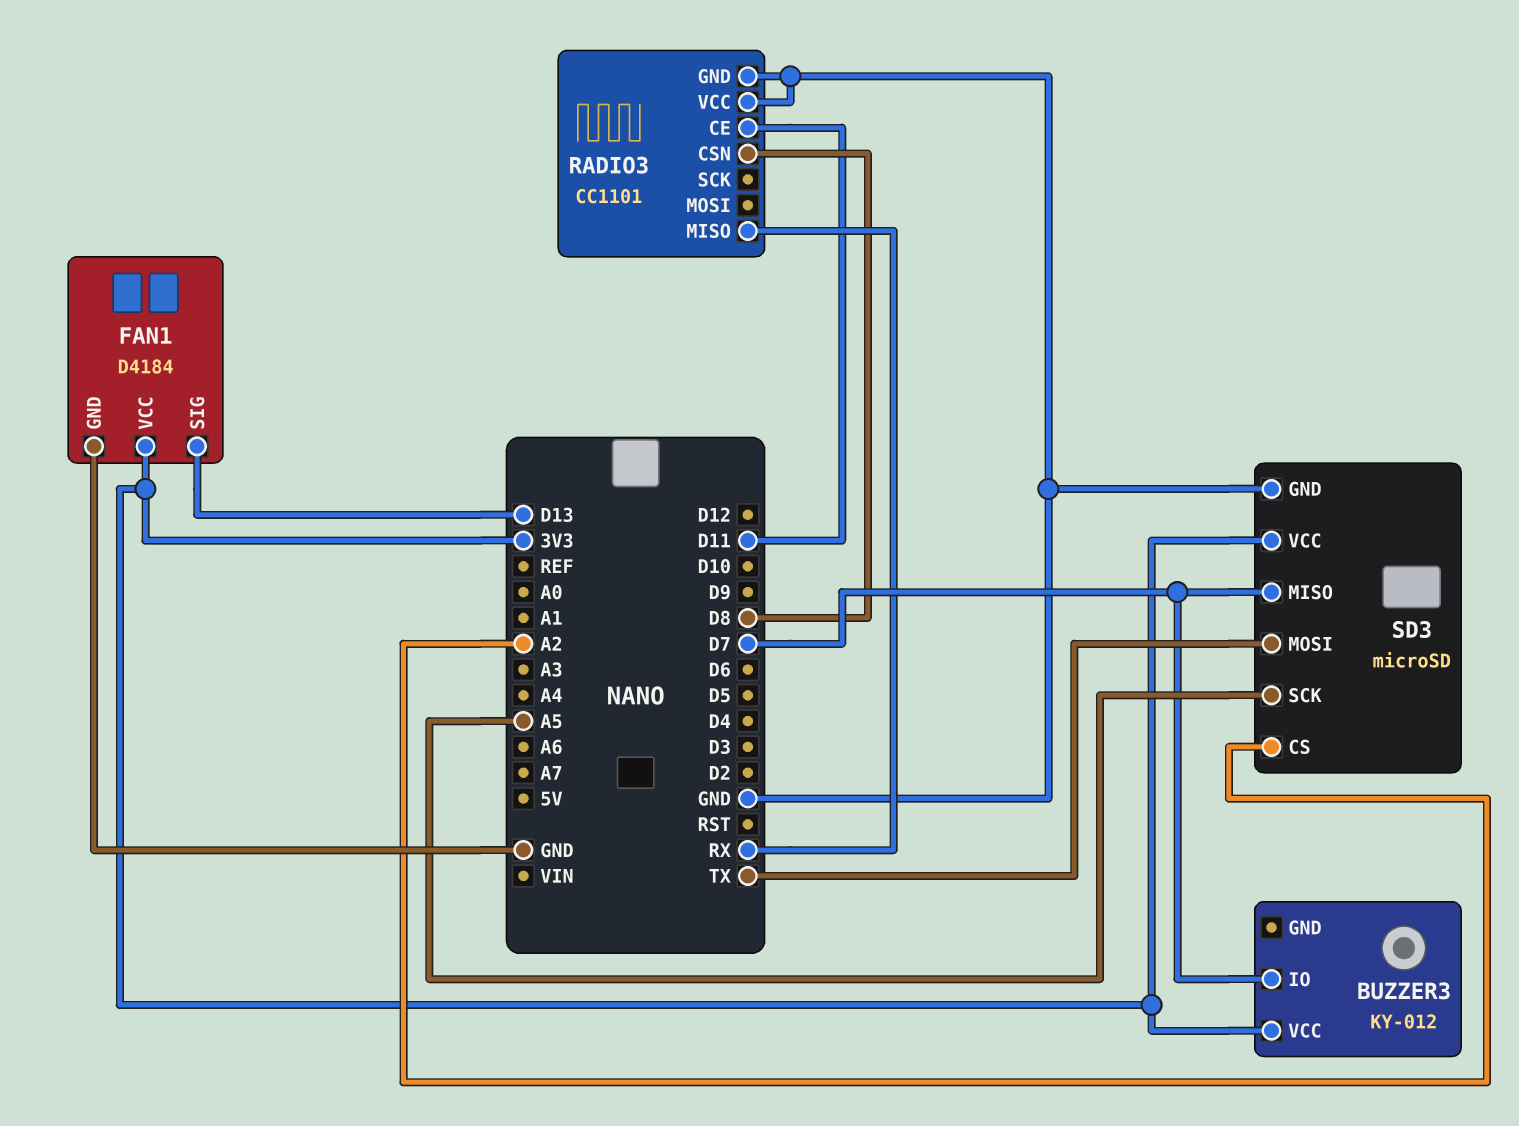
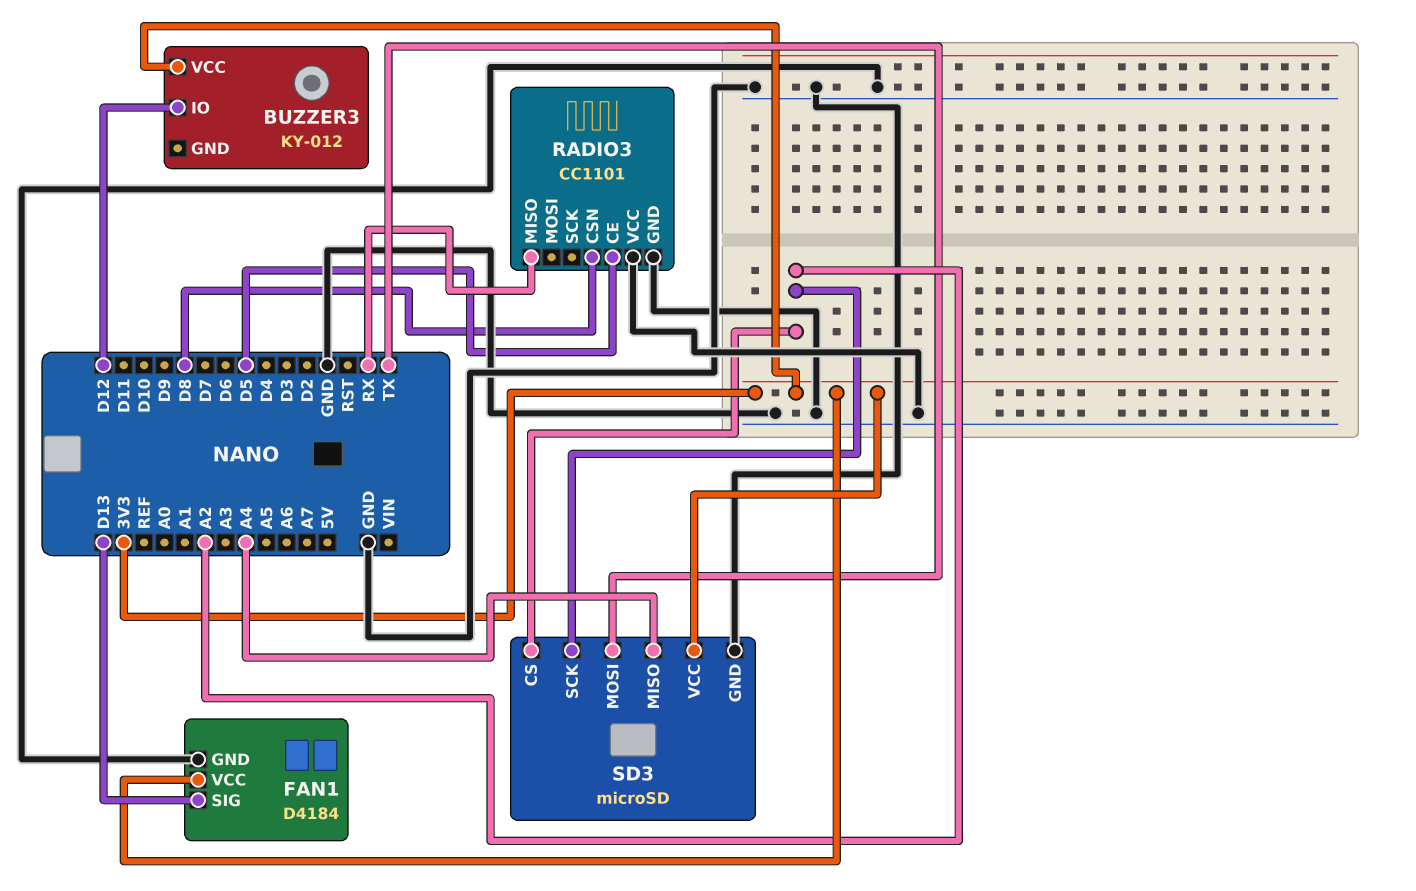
BUZZER3 pin IO: D7 -> D12
RADIO3 pin CE: D11 -> D5
SD3 pin MISO: D7 -> A4
SD3 pin SCK: A5 -> A2

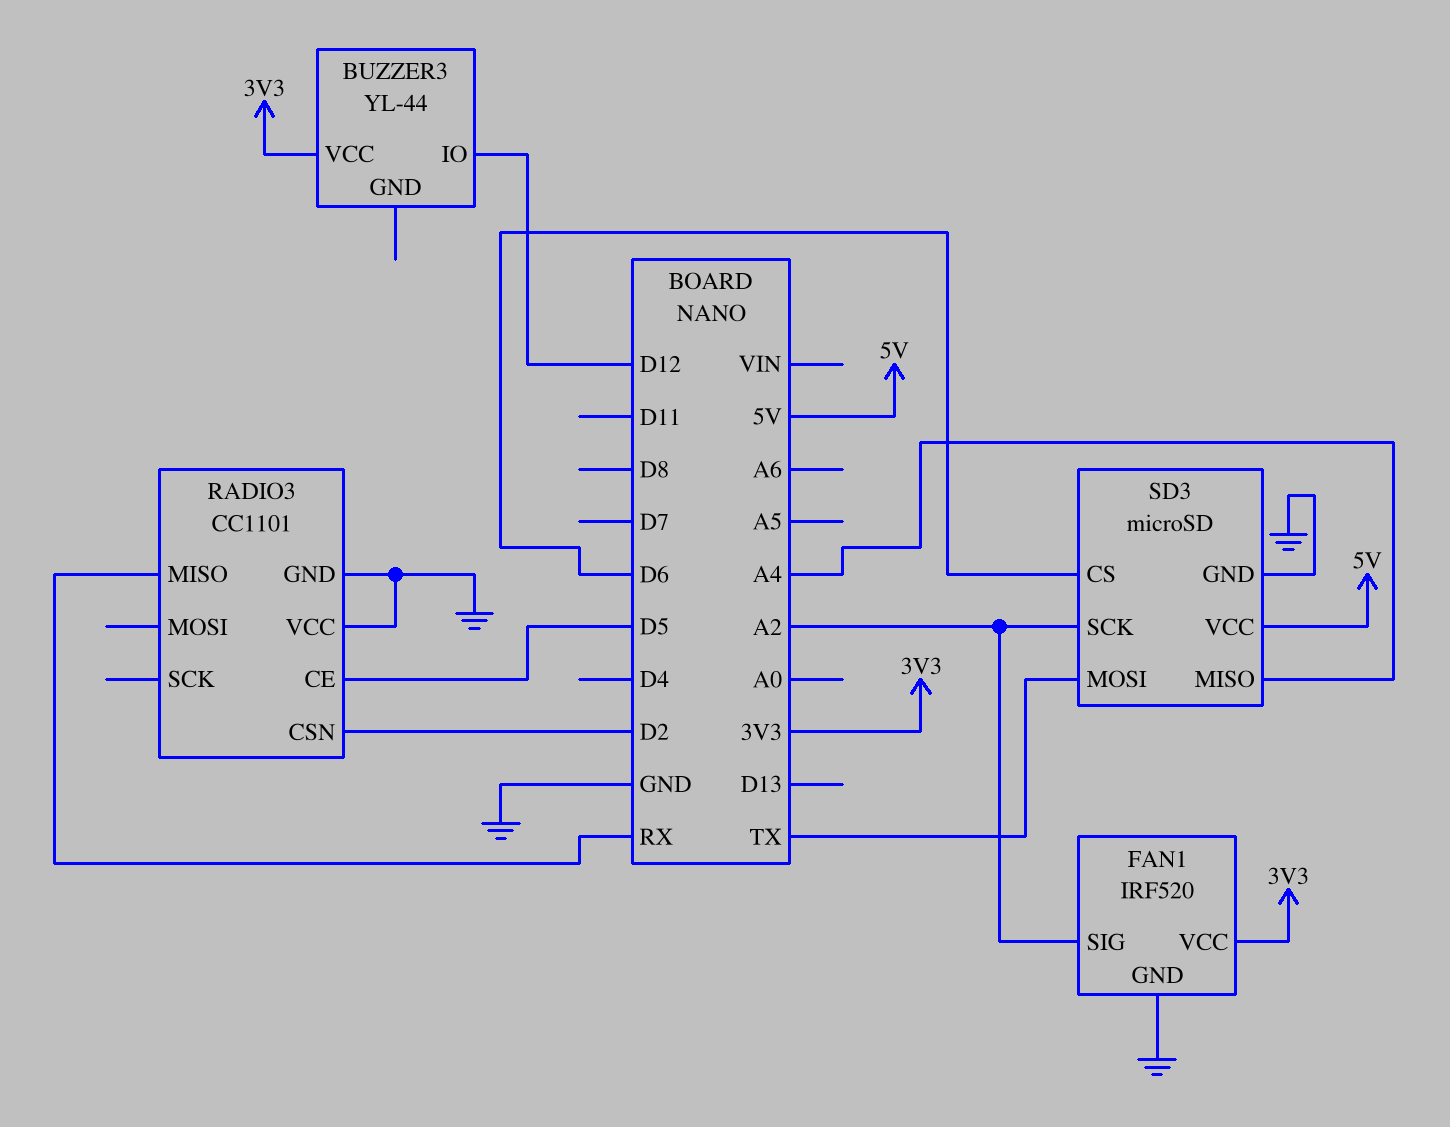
BUZZER3: KY-012 -> YL-44
FAN1: D4184 -> IRF520
FAN1 pin SIG: D13 -> A2
RADIO3 pin CSN: D8 -> D2
SD3 pin CS: A2 -> D6
SD3 pin VCC: 3V3 -> 5V

